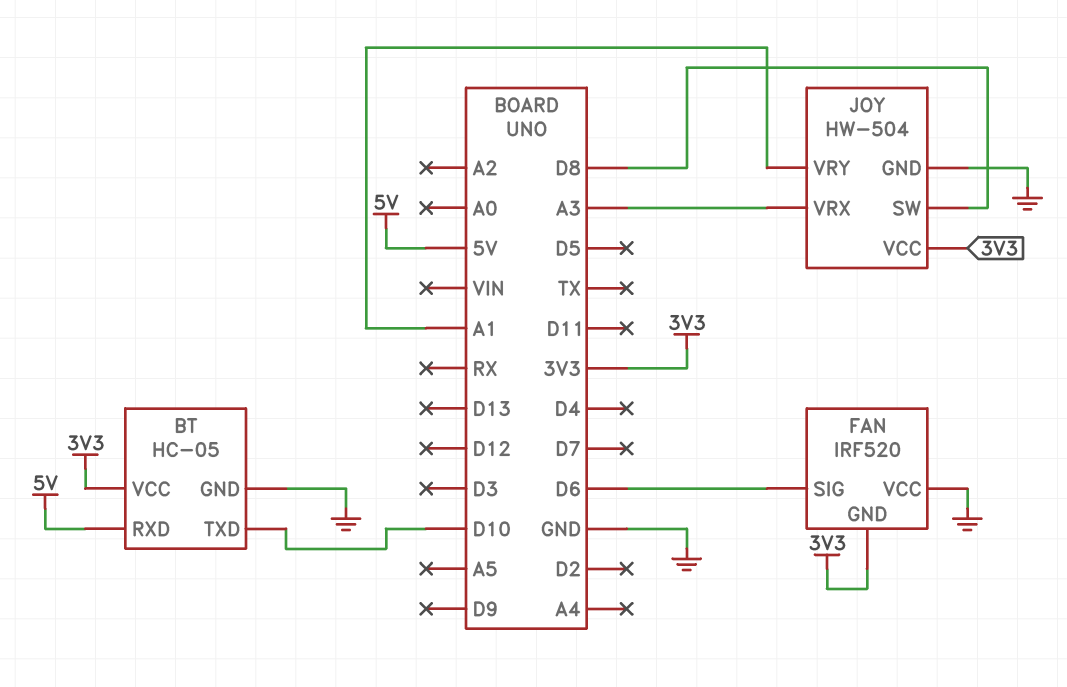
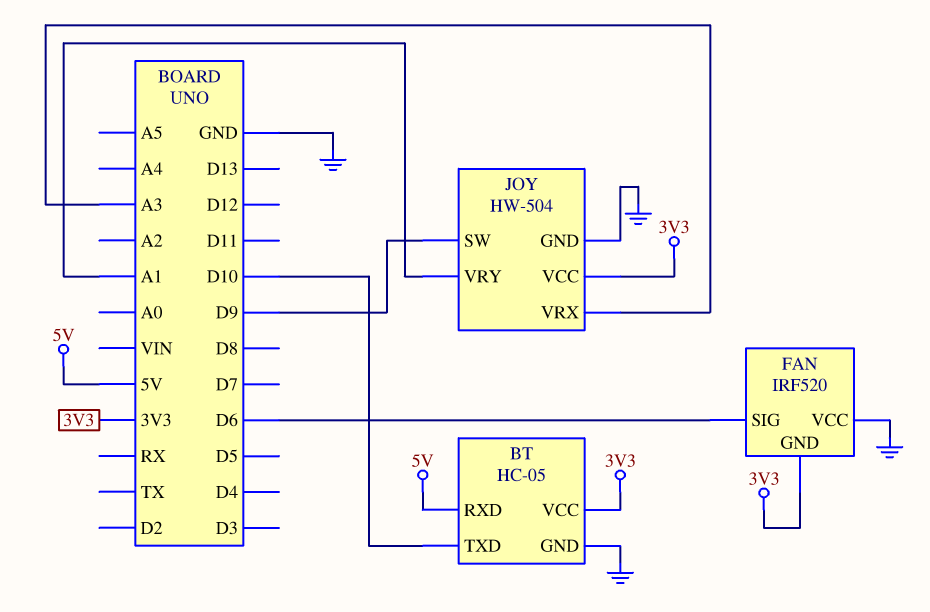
JOY pin SW: D8 -> D9

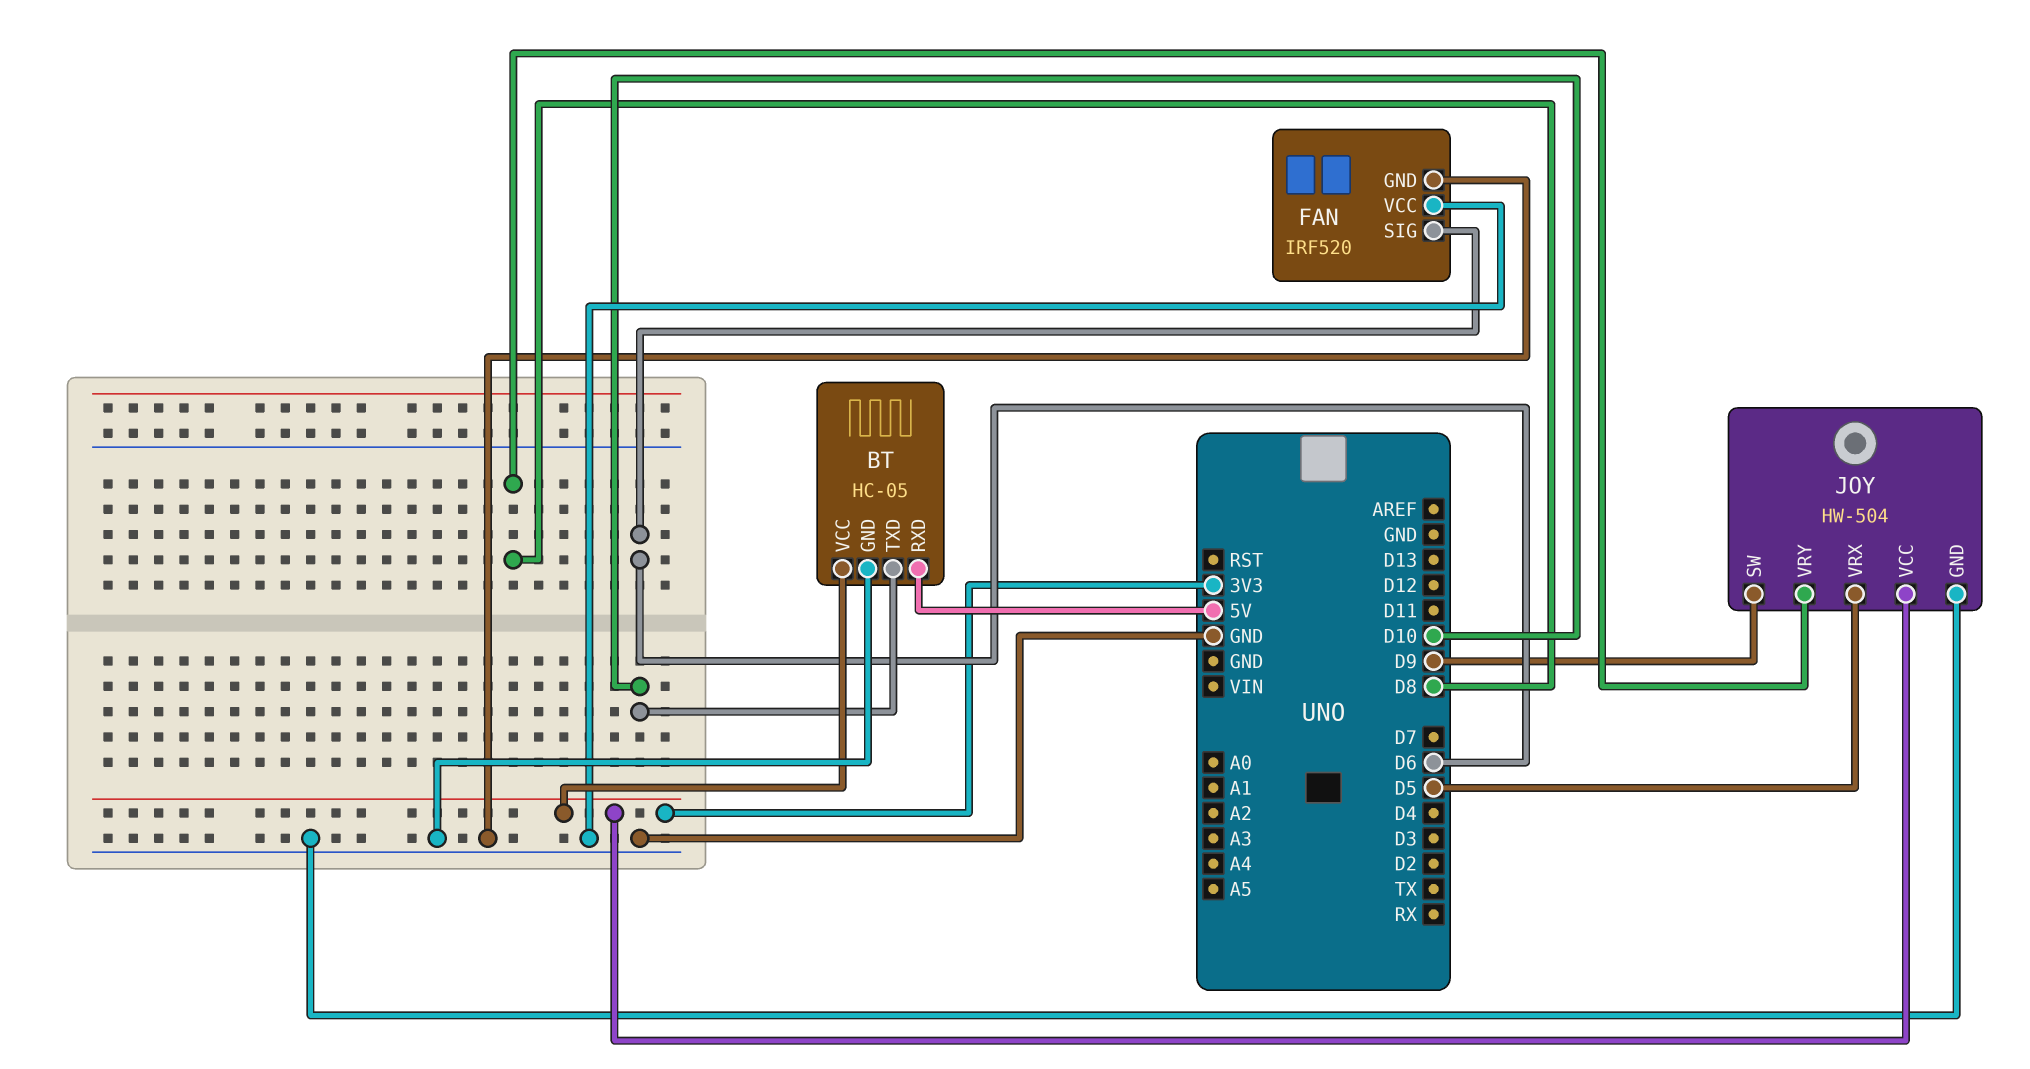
FAN pin GND: 3V3 -> GND
JOY pin VRX: A3 -> D5
JOY pin VRY: A1 -> D8

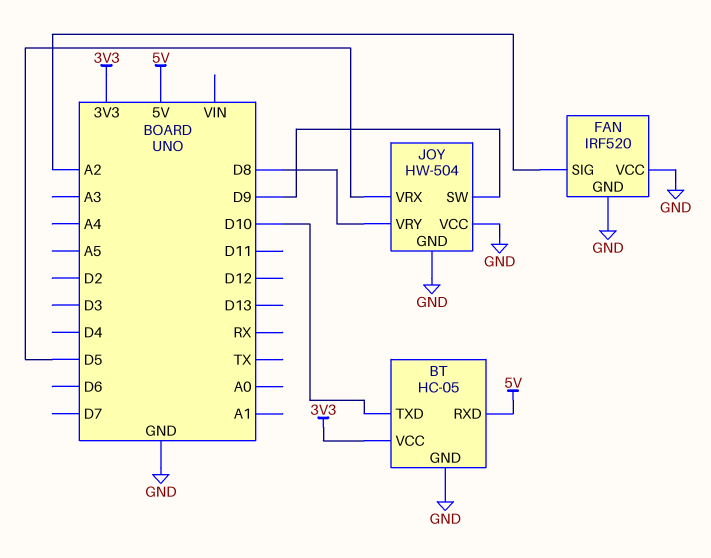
FAN pin SIG: D6 -> A2
JOY pin VCC: 3V3 -> GND

